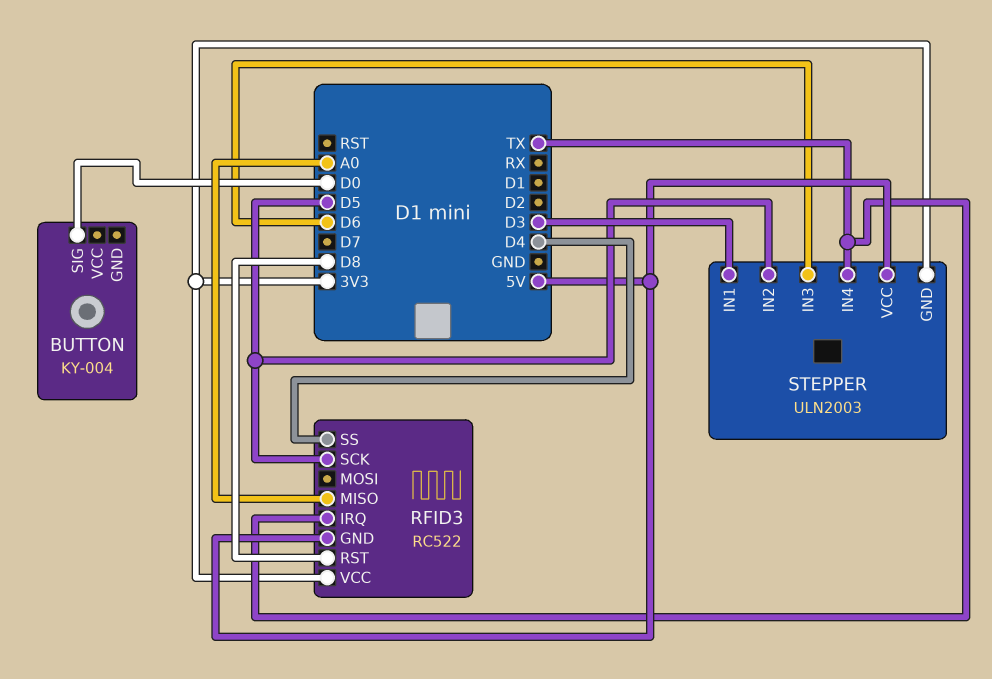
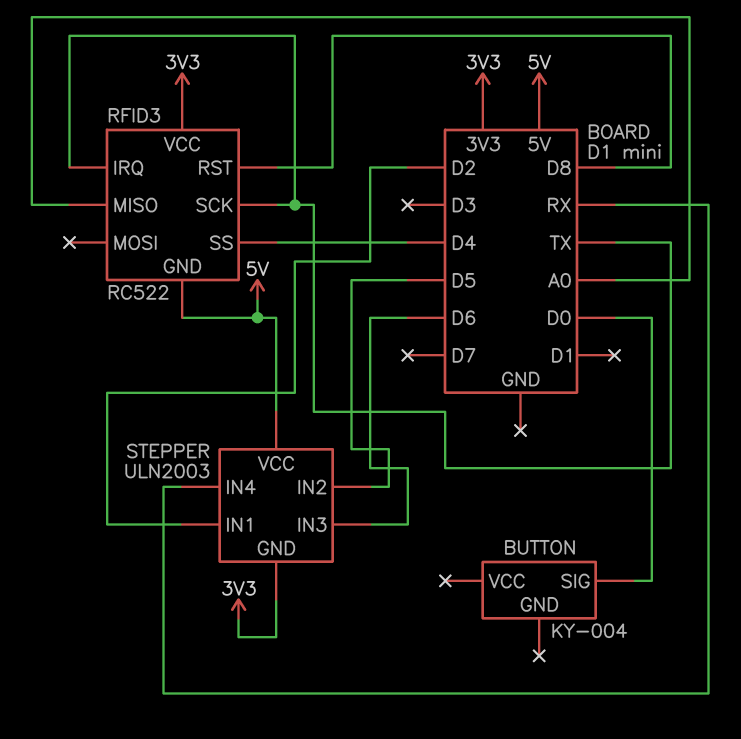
RFID3 pin SCK: D5 -> TX
STEPPER pin IN1: D3 -> D2
STEPPER pin IN4: TX -> RX

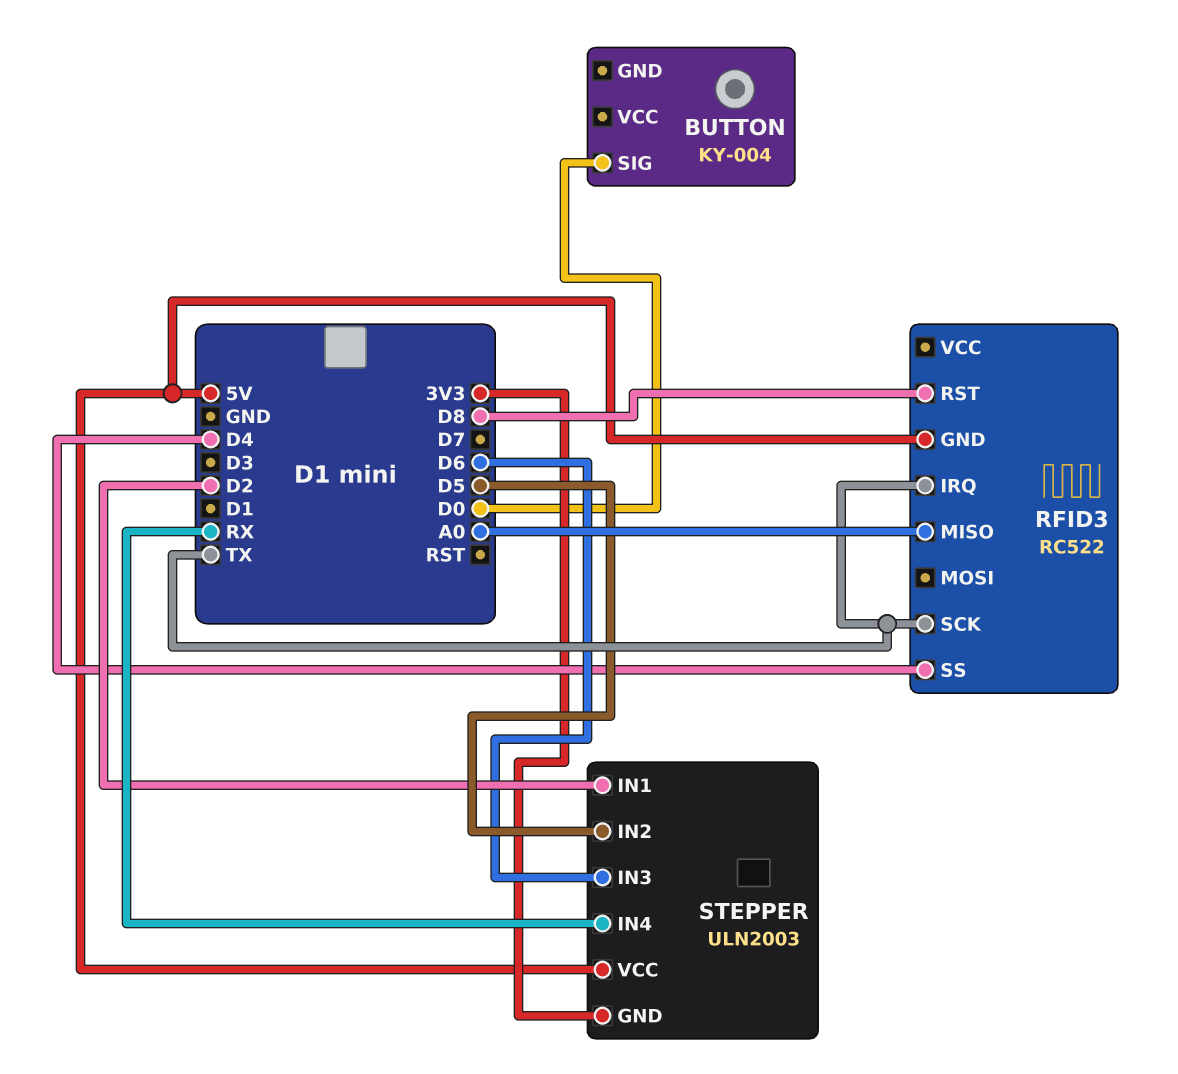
RFID3 pin VCC: 3V3 -> none

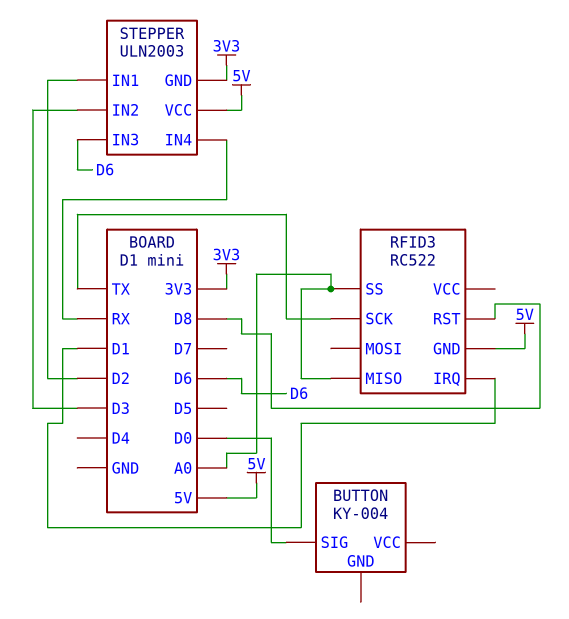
RFID3 pin IRQ: TX -> D1
RFID3 pin SS: D4 -> A0
STEPPER pin IN2: D5 -> D3

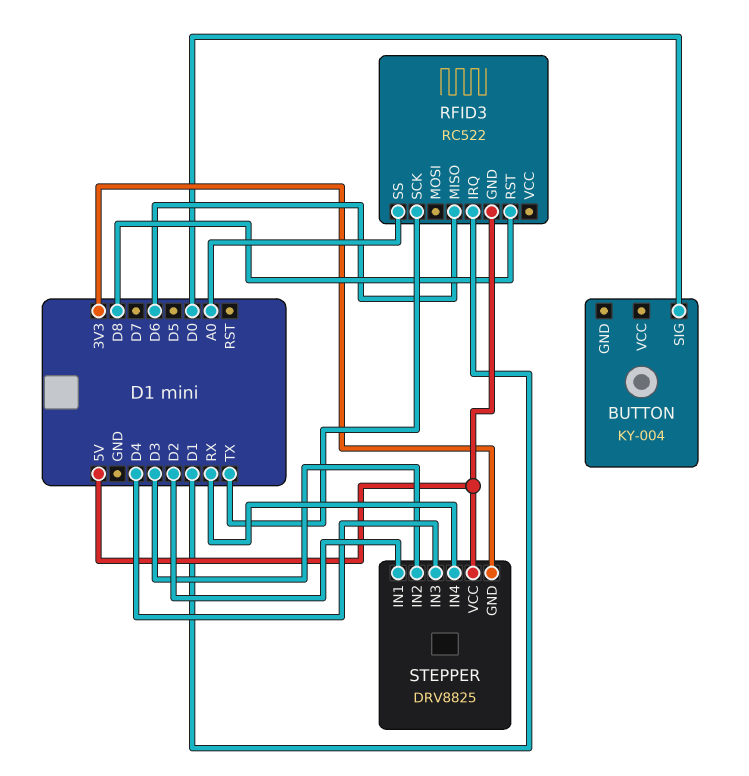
RFID3 pin MISO: A0 -> D6
STEPPER: ULN2003 -> DRV8825
STEPPER pin IN3: D6 -> D4

